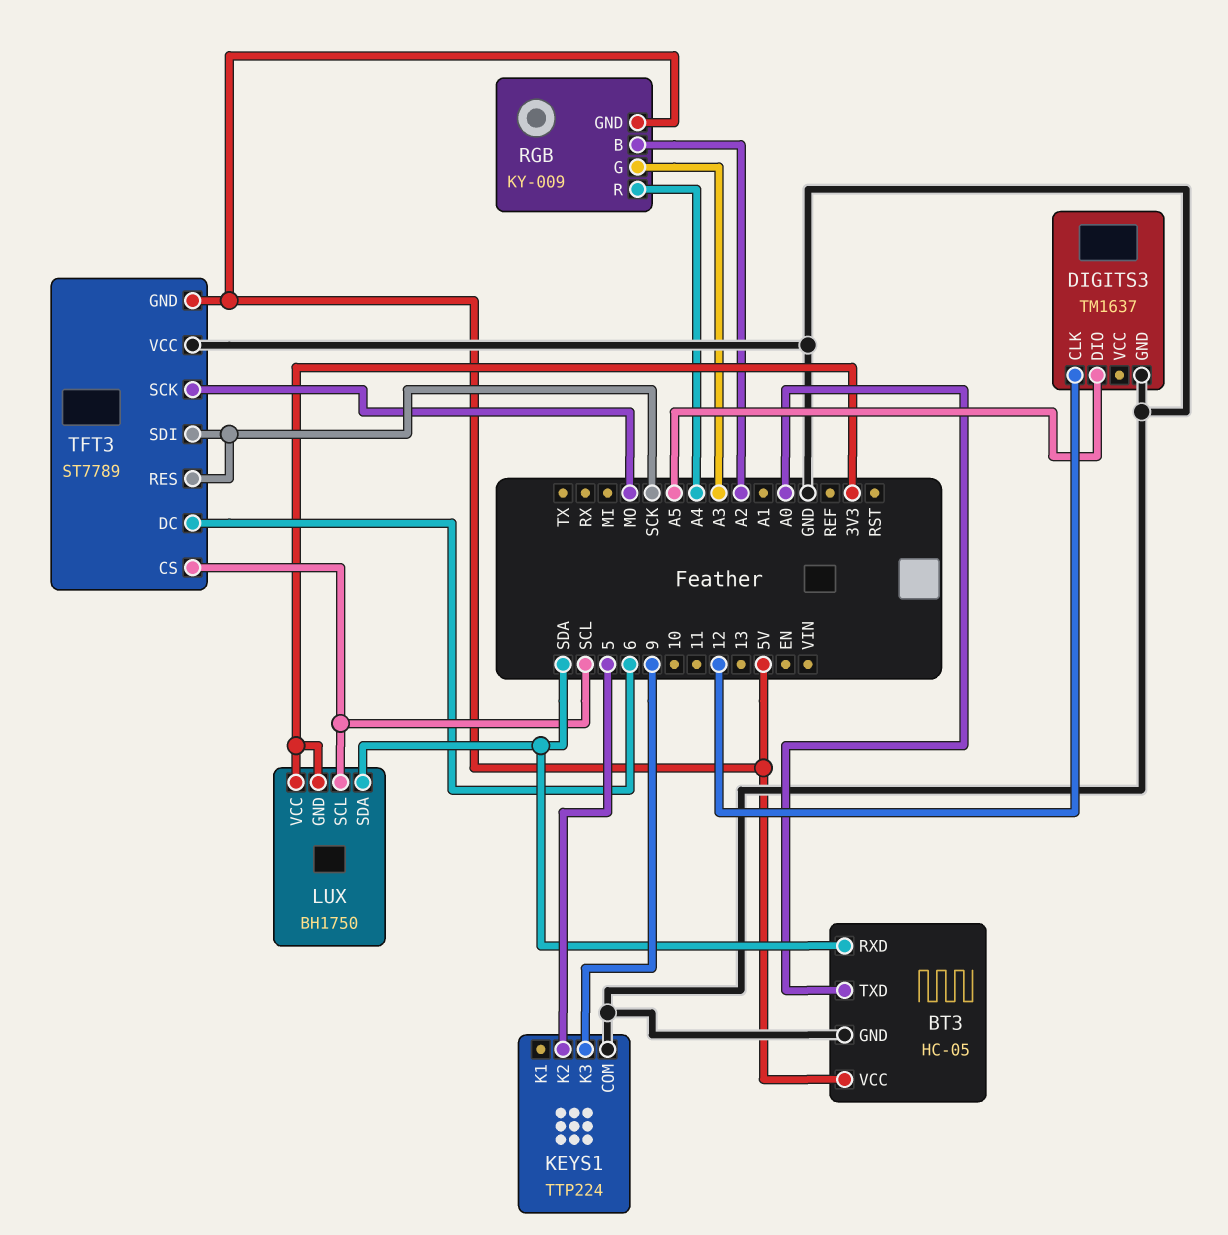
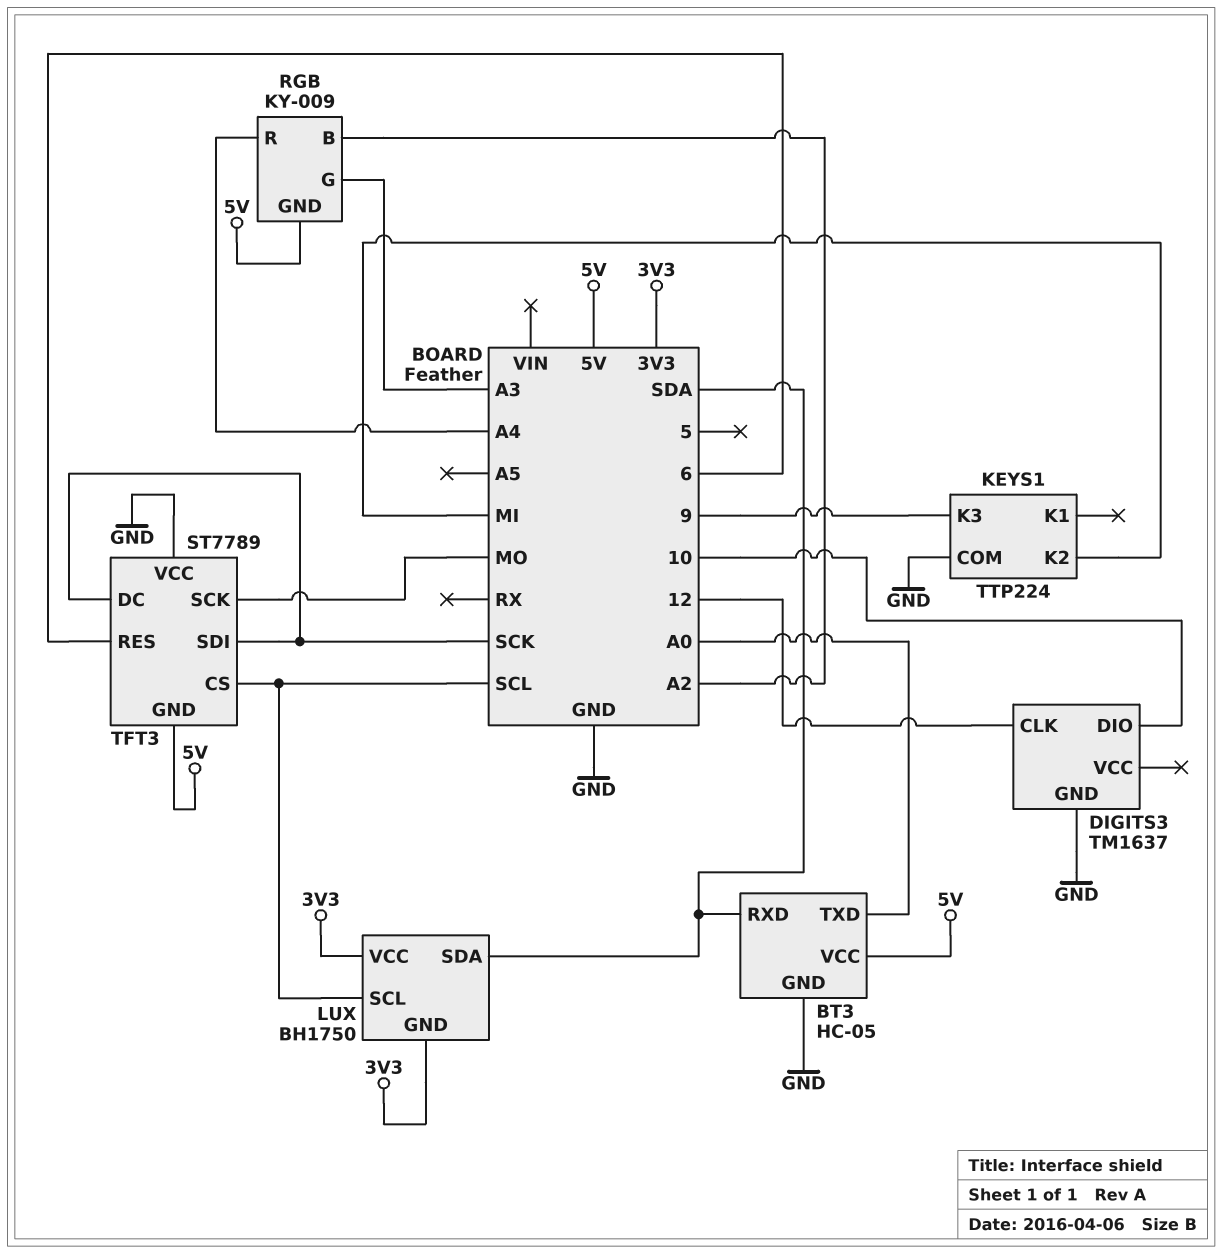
DIGITS3 pin DIO: A5 -> 10
KEYS1 pin K2: 5 -> MI
TFT3 pin DC: 6 -> SCK
TFT3 pin RES: SCK -> 6

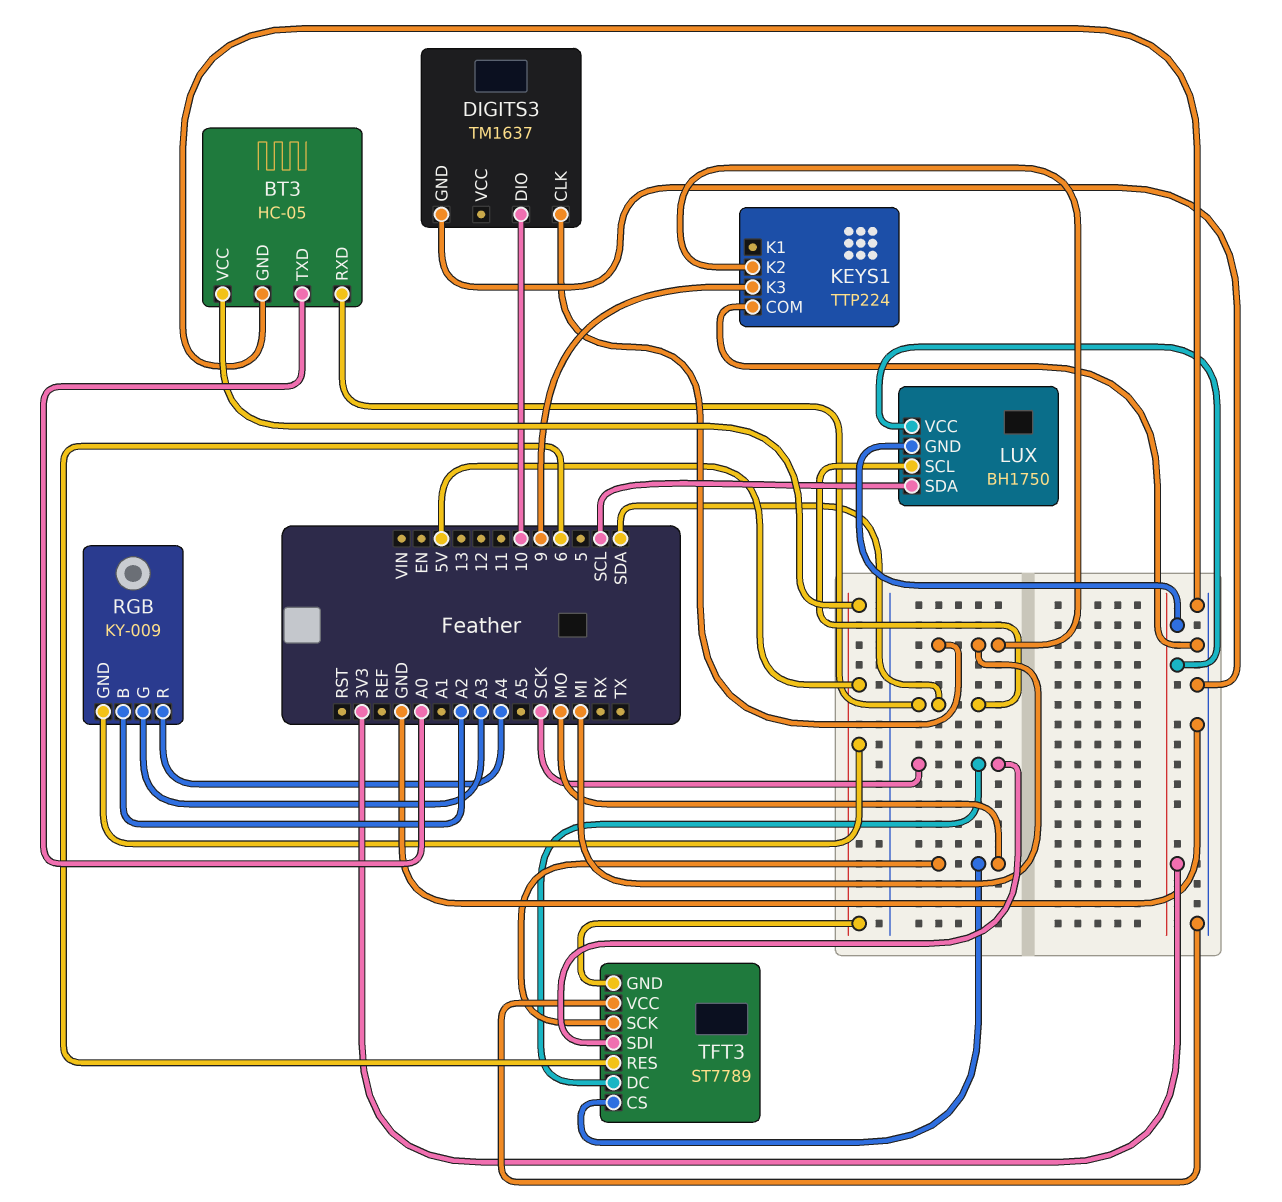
DIGITS3 pin CLK: 12 -> MI
LUX pin SCL: SCL -> SDA
LUX pin SDA: SDA -> SCL
TFT3 pin CS: SCL -> MO

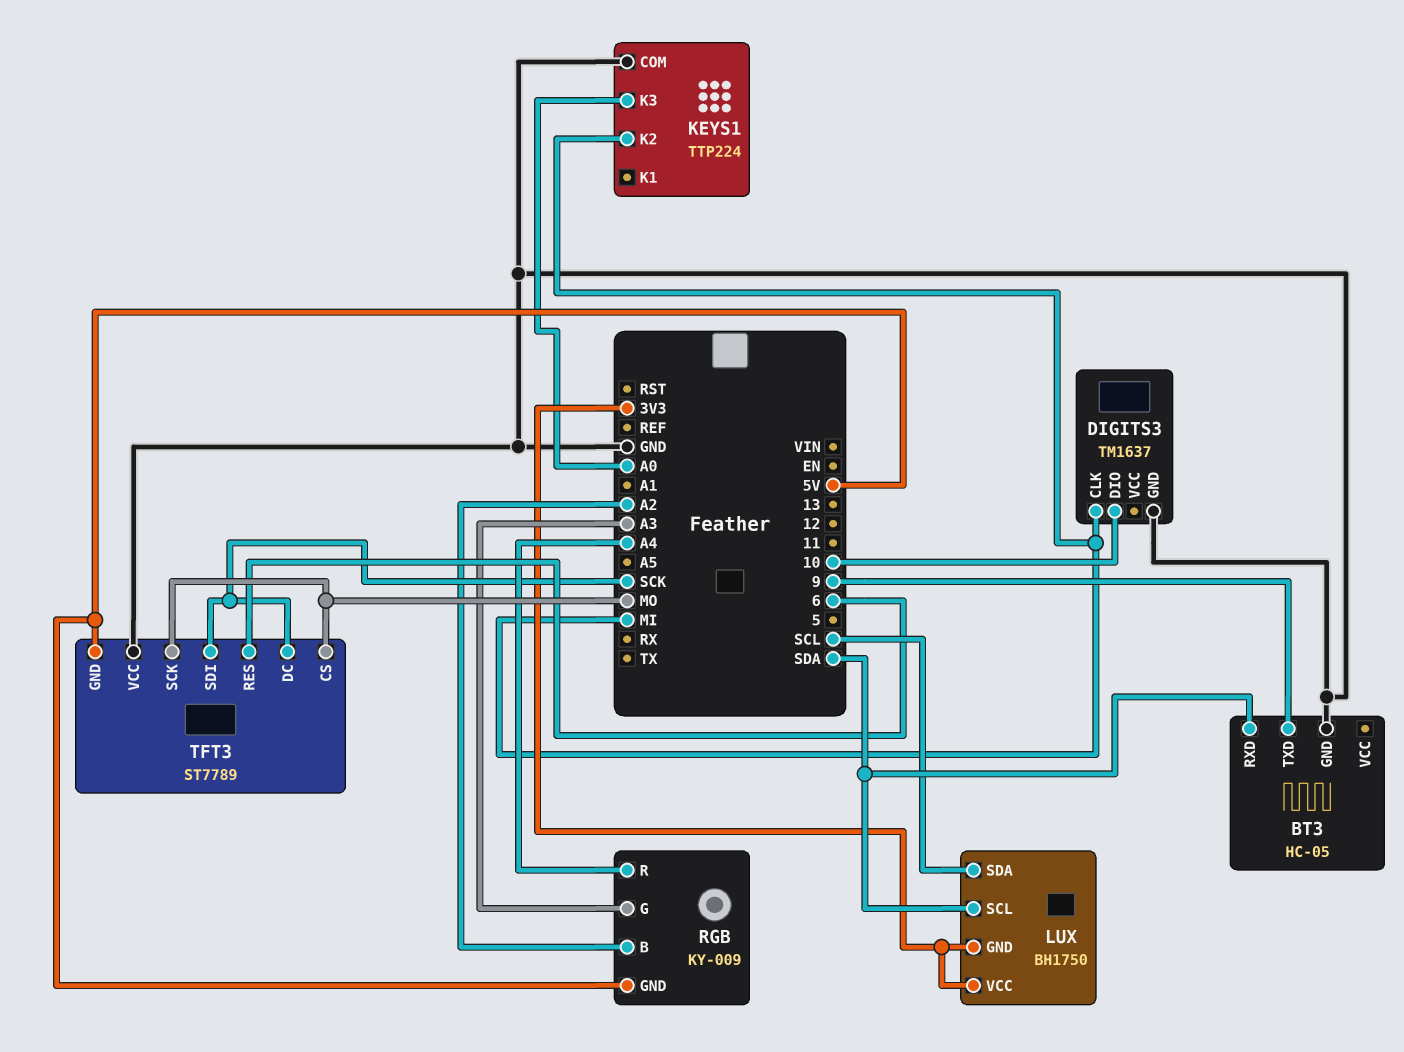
BT3 pin TXD: A0 -> 9
BT3 pin VCC: 5V -> none
KEYS1 pin K3: 9 -> A0

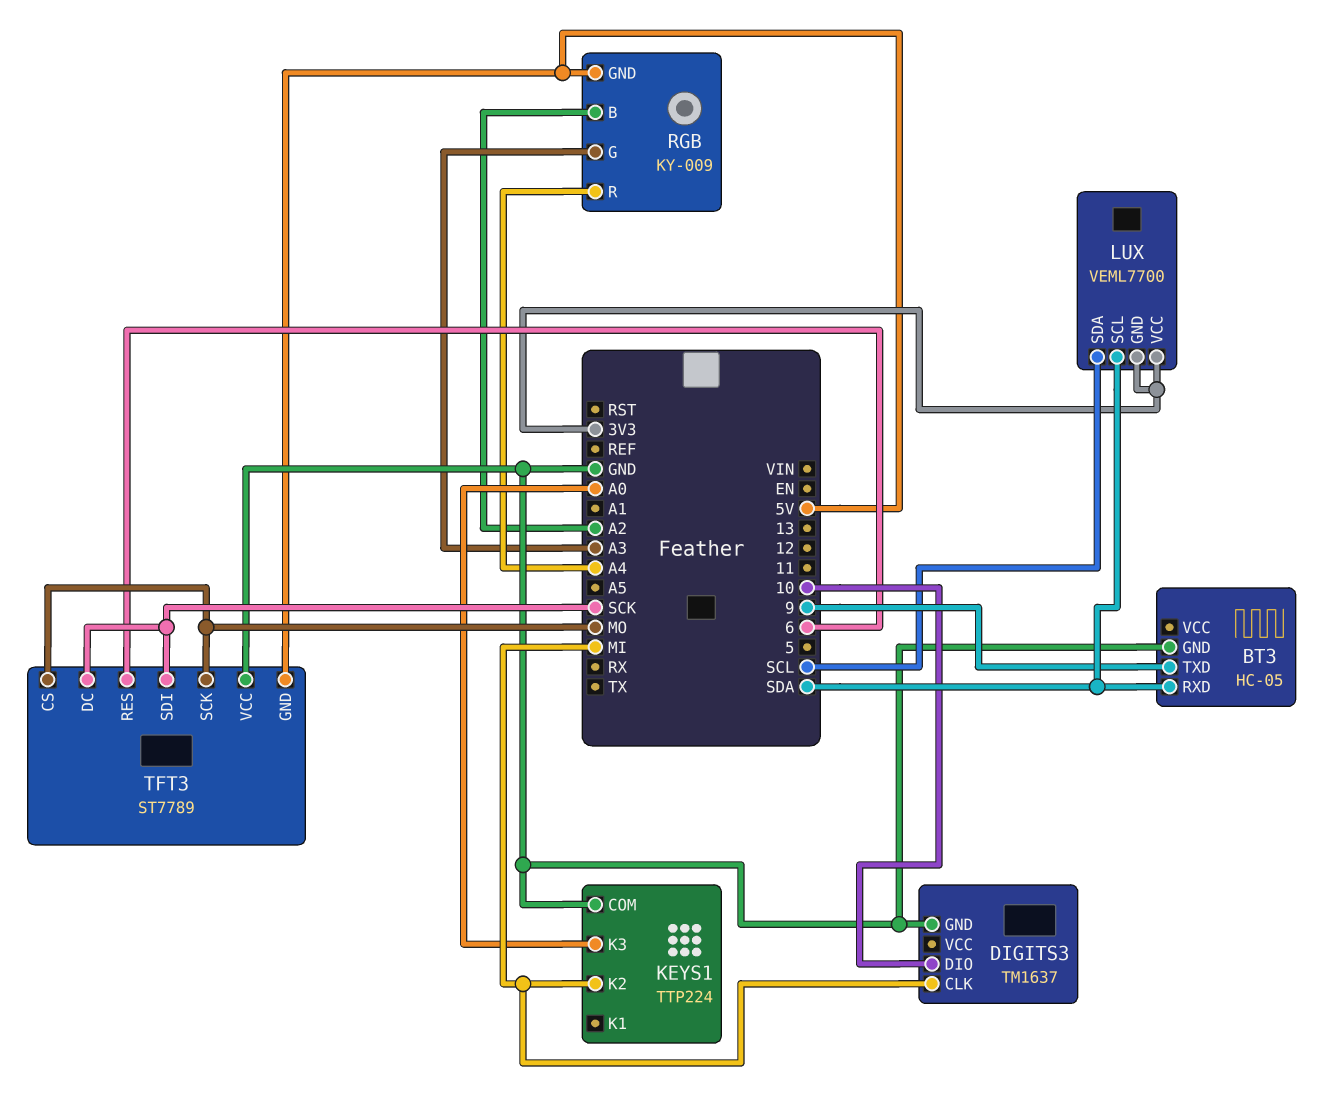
LUX: BH1750 -> VEML7700

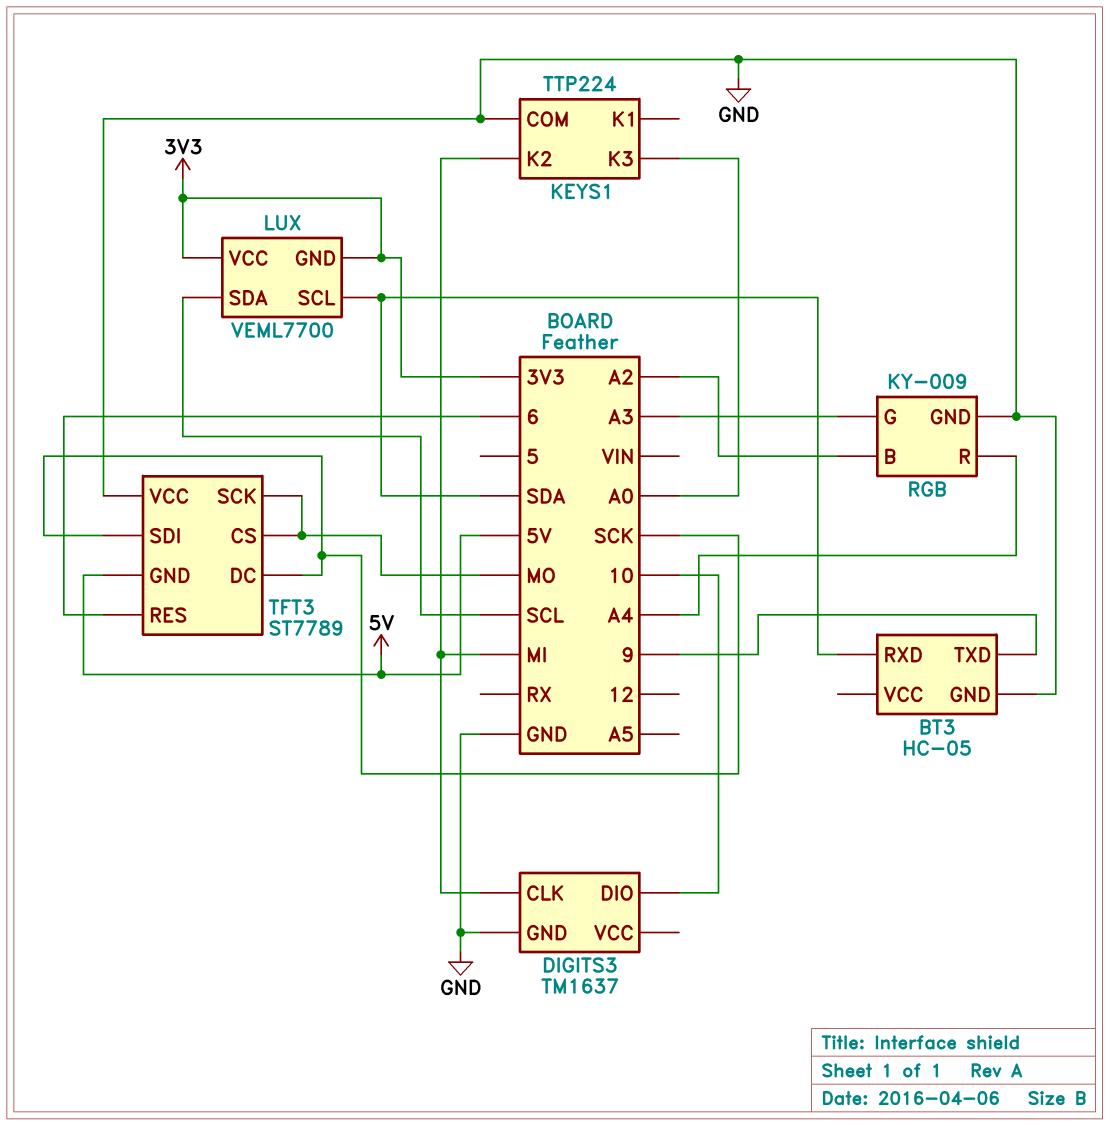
RGB pin GND: 5V -> GND

